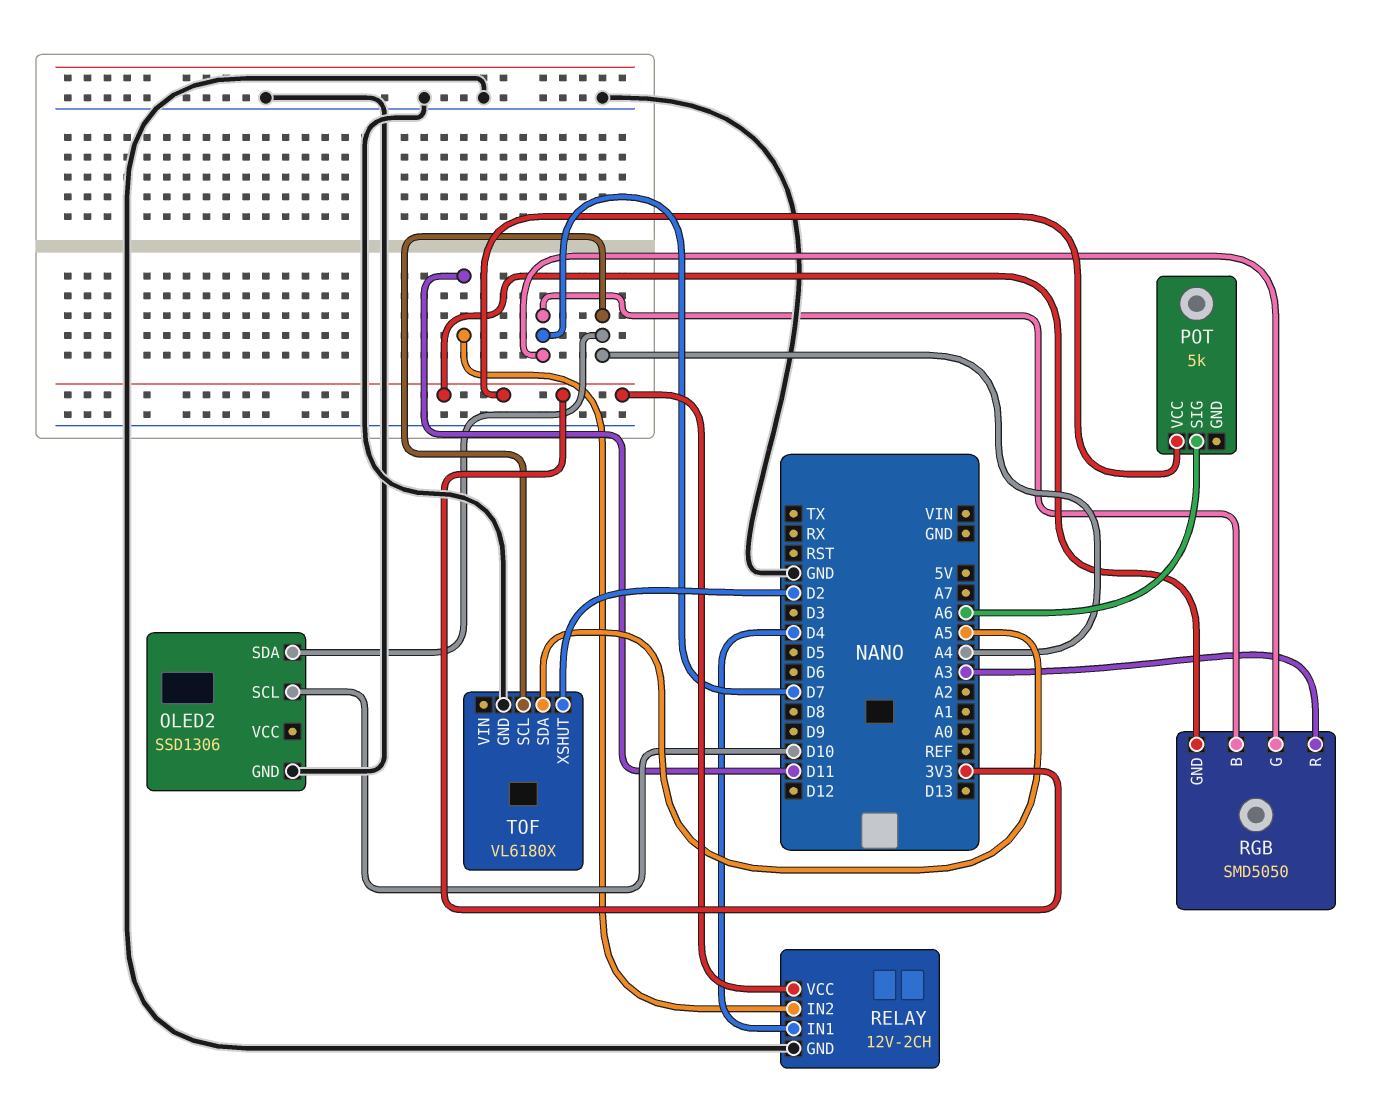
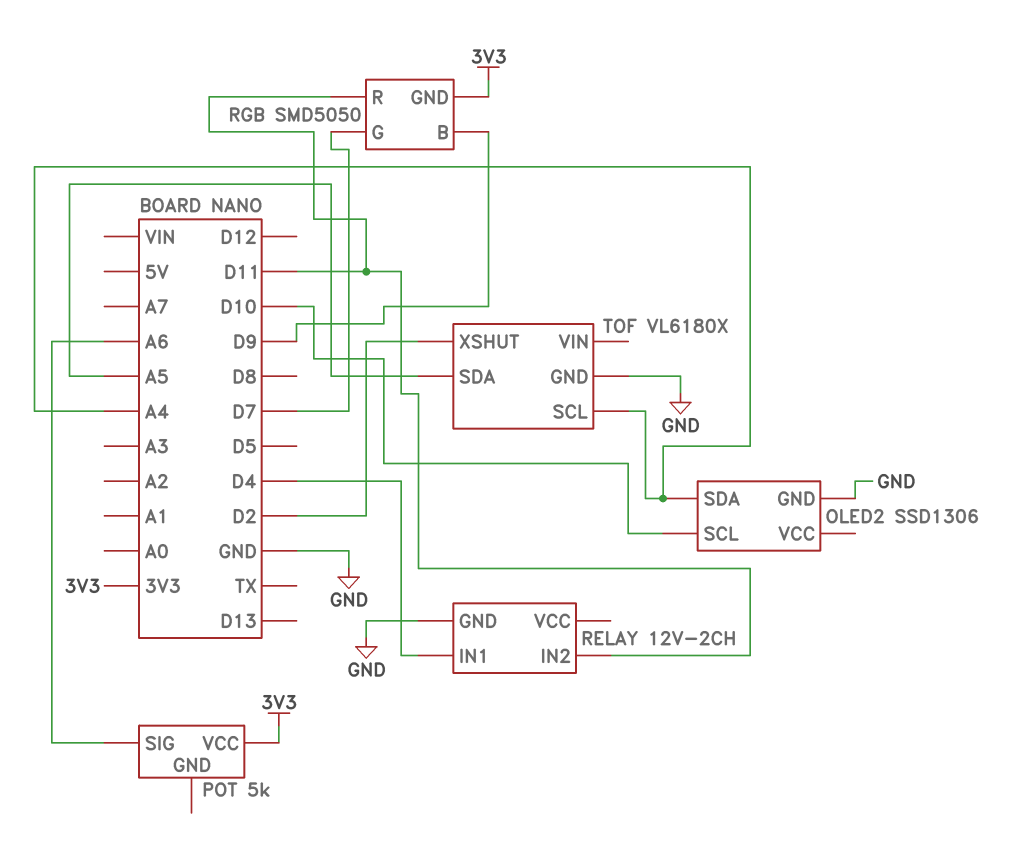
RELAY pin VCC: 3V3 -> none
RGB pin B: D7 -> D9
RGB pin R: A3 -> D11

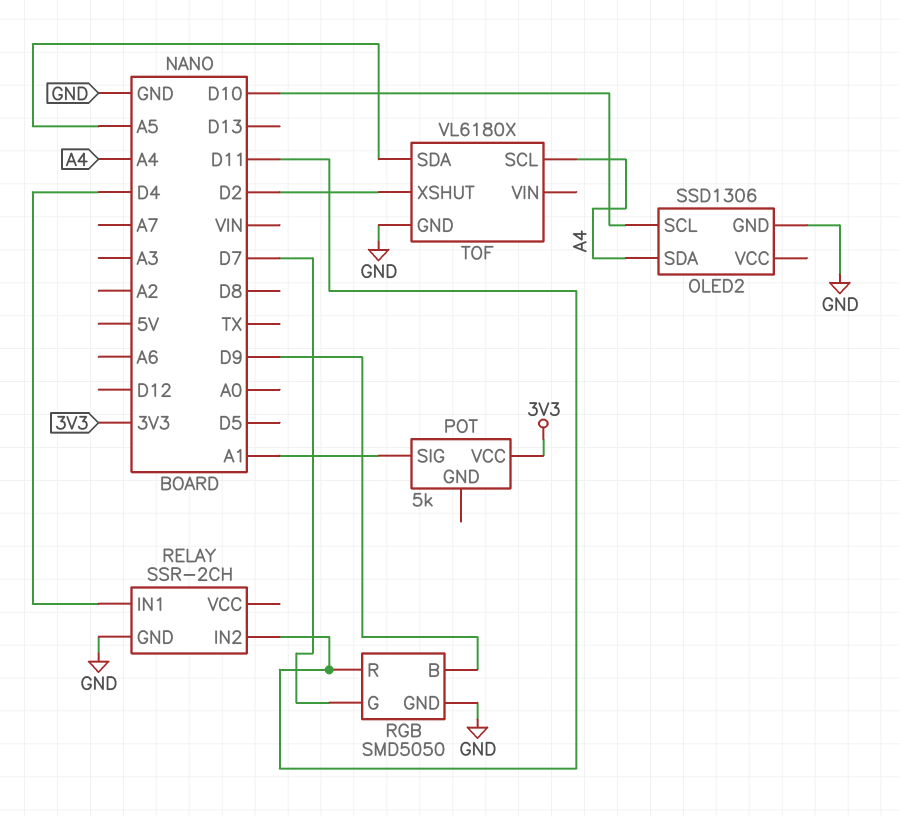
POT pin SIG: A6 -> A1
RELAY: 12V-2CH -> SSR-2CH
RGB pin GND: 3V3 -> GND

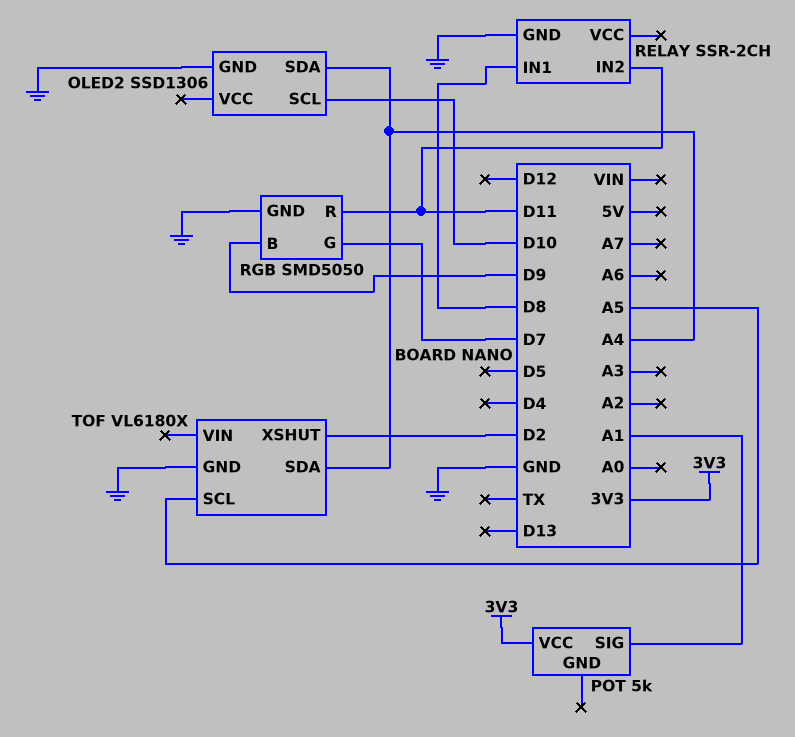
RELAY pin IN1: D4 -> D8
TOF pin SCL: A4 -> A5
TOF pin SDA: A5 -> A4

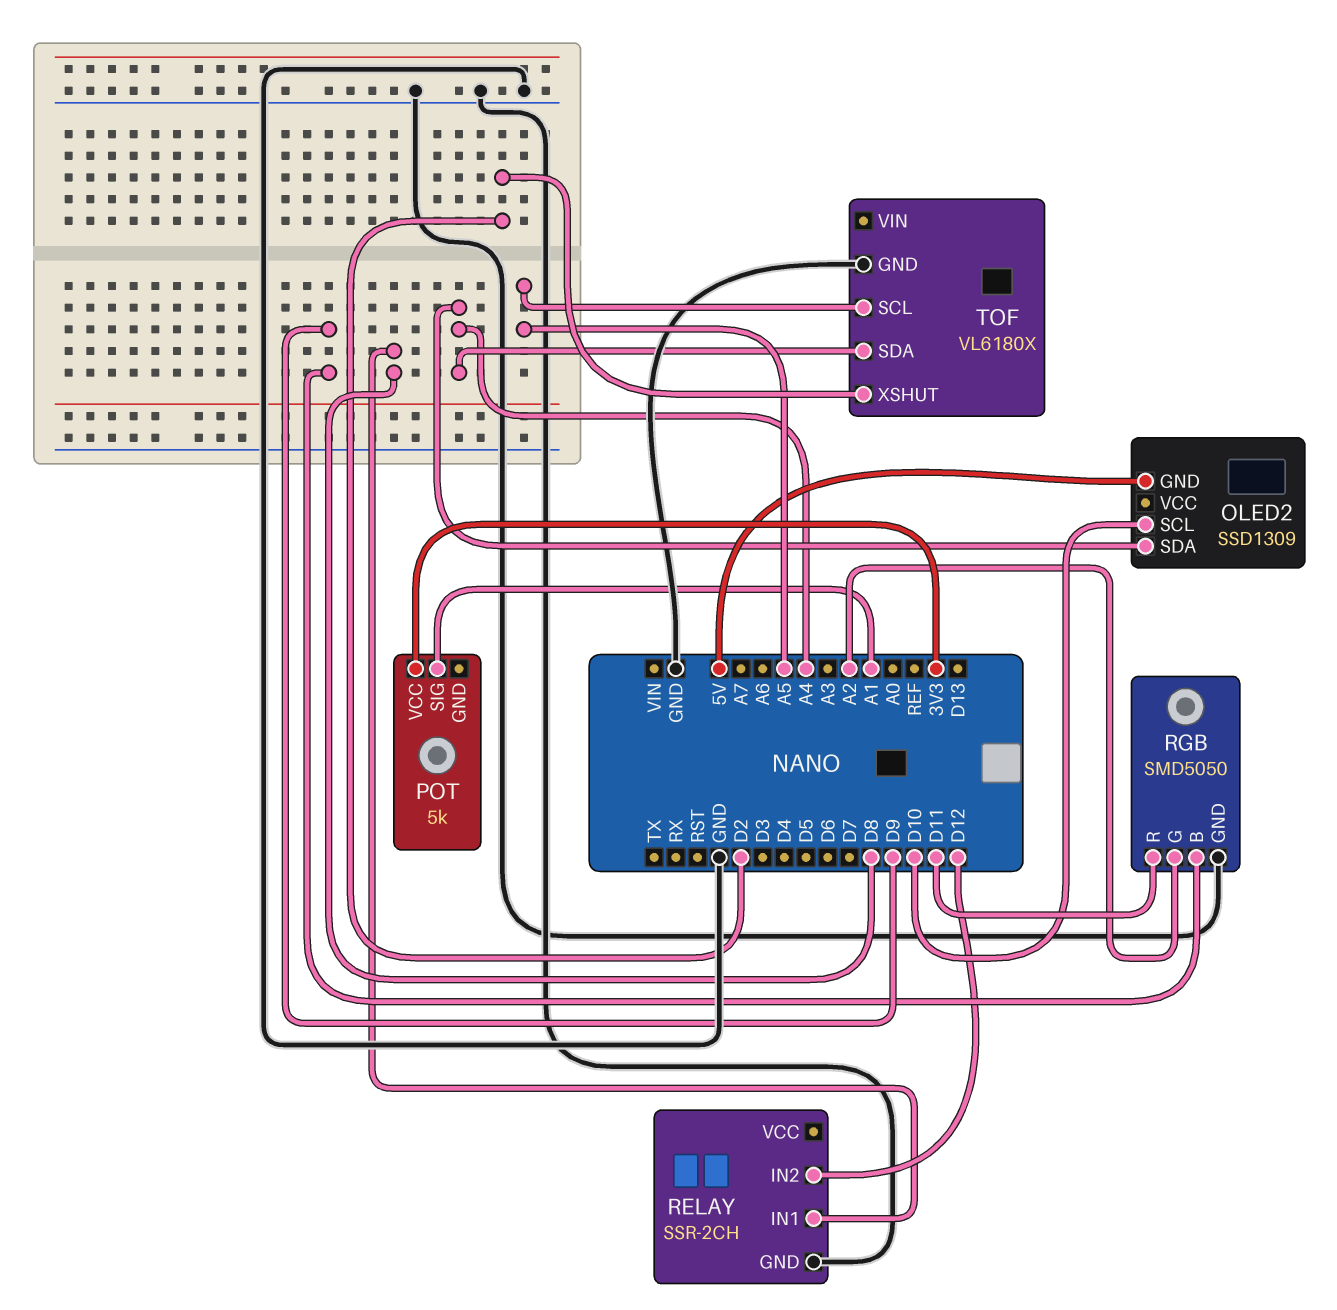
OLED2: SSD1306 -> SSD1309
OLED2 pin GND: GND -> 5V
RELAY pin IN2: D11 -> D12
RGB pin G: D7 -> A2

